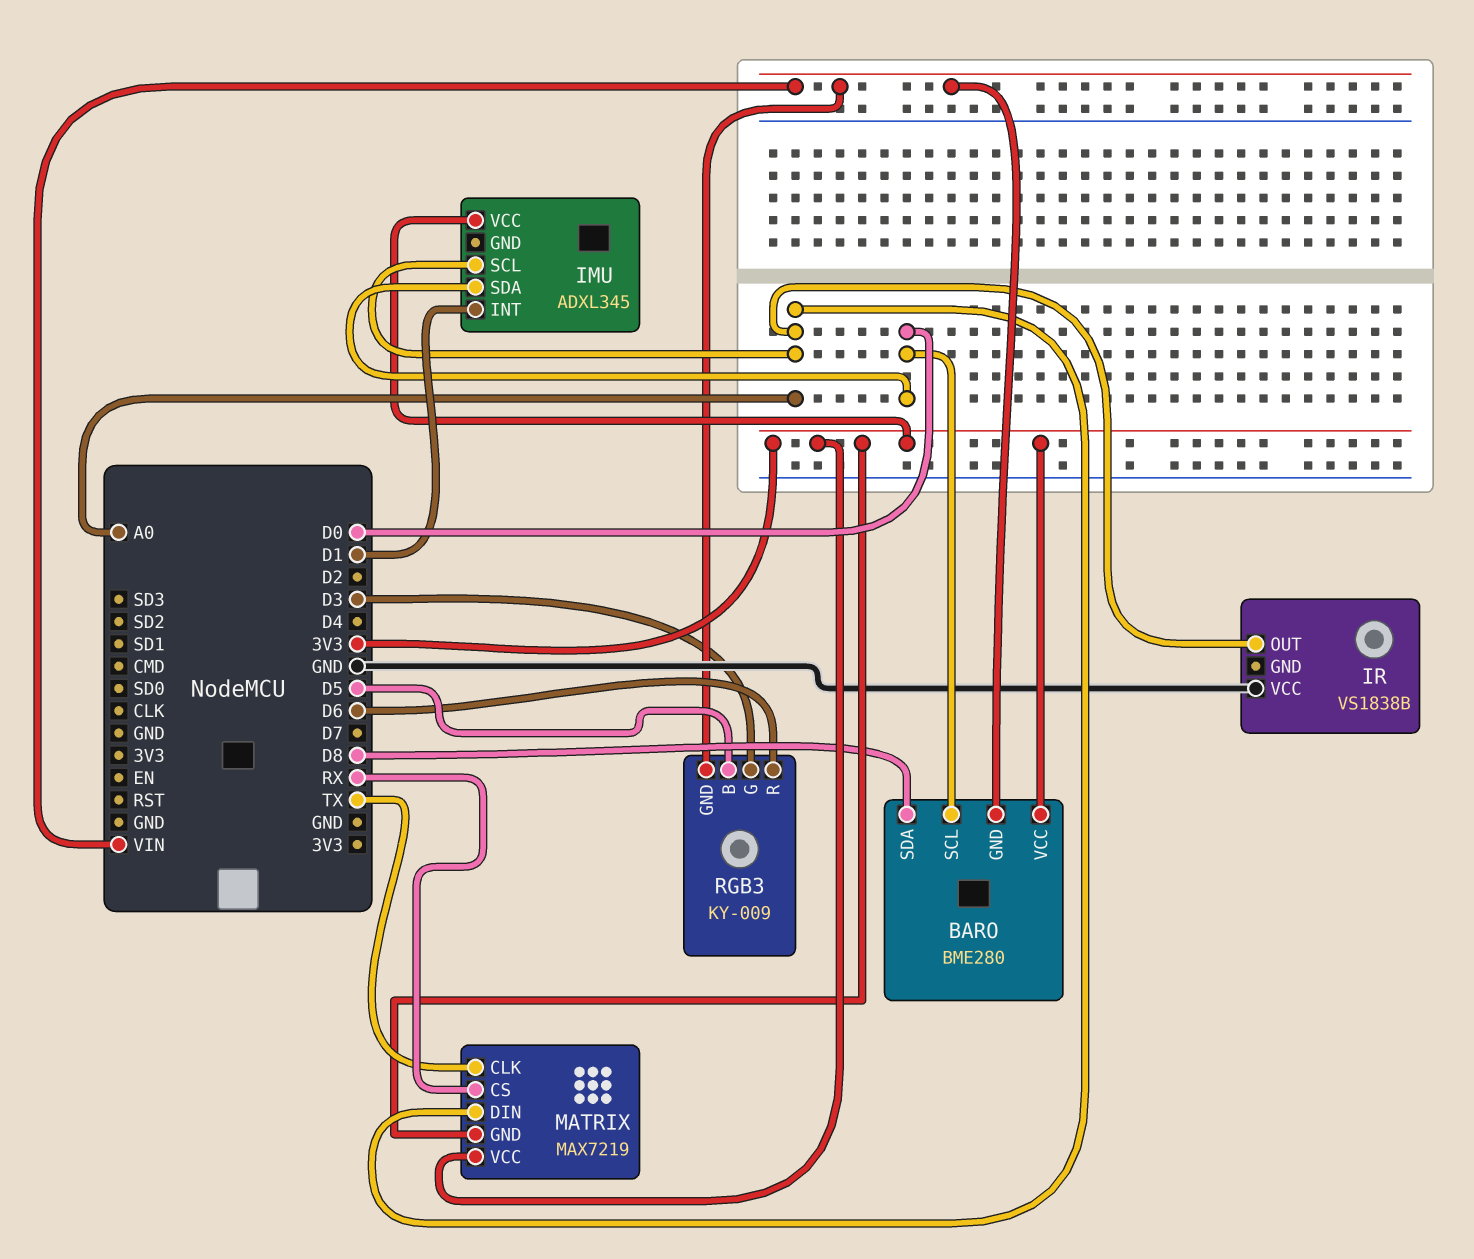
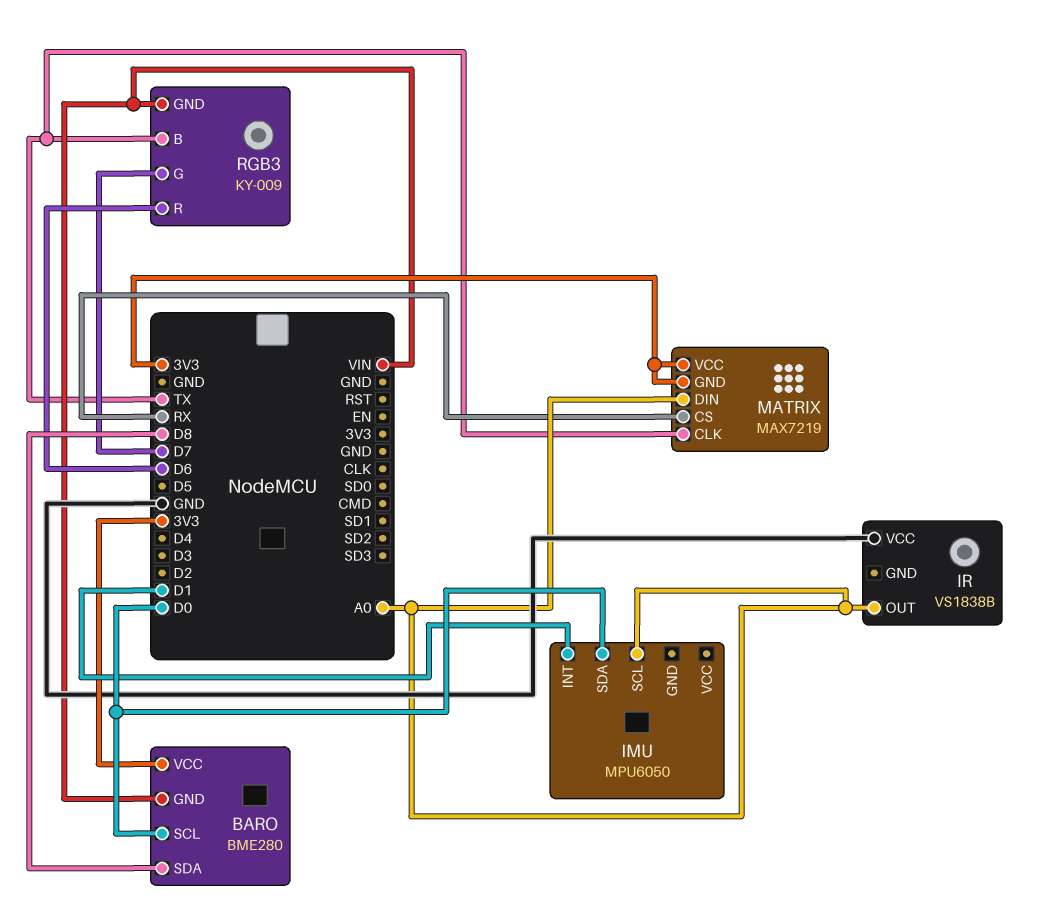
IMU: ADXL345 -> MPU6050
IMU pin VCC: 3V3 -> none
RGB3 pin B: D5 -> TX
RGB3 pin G: D3 -> D7

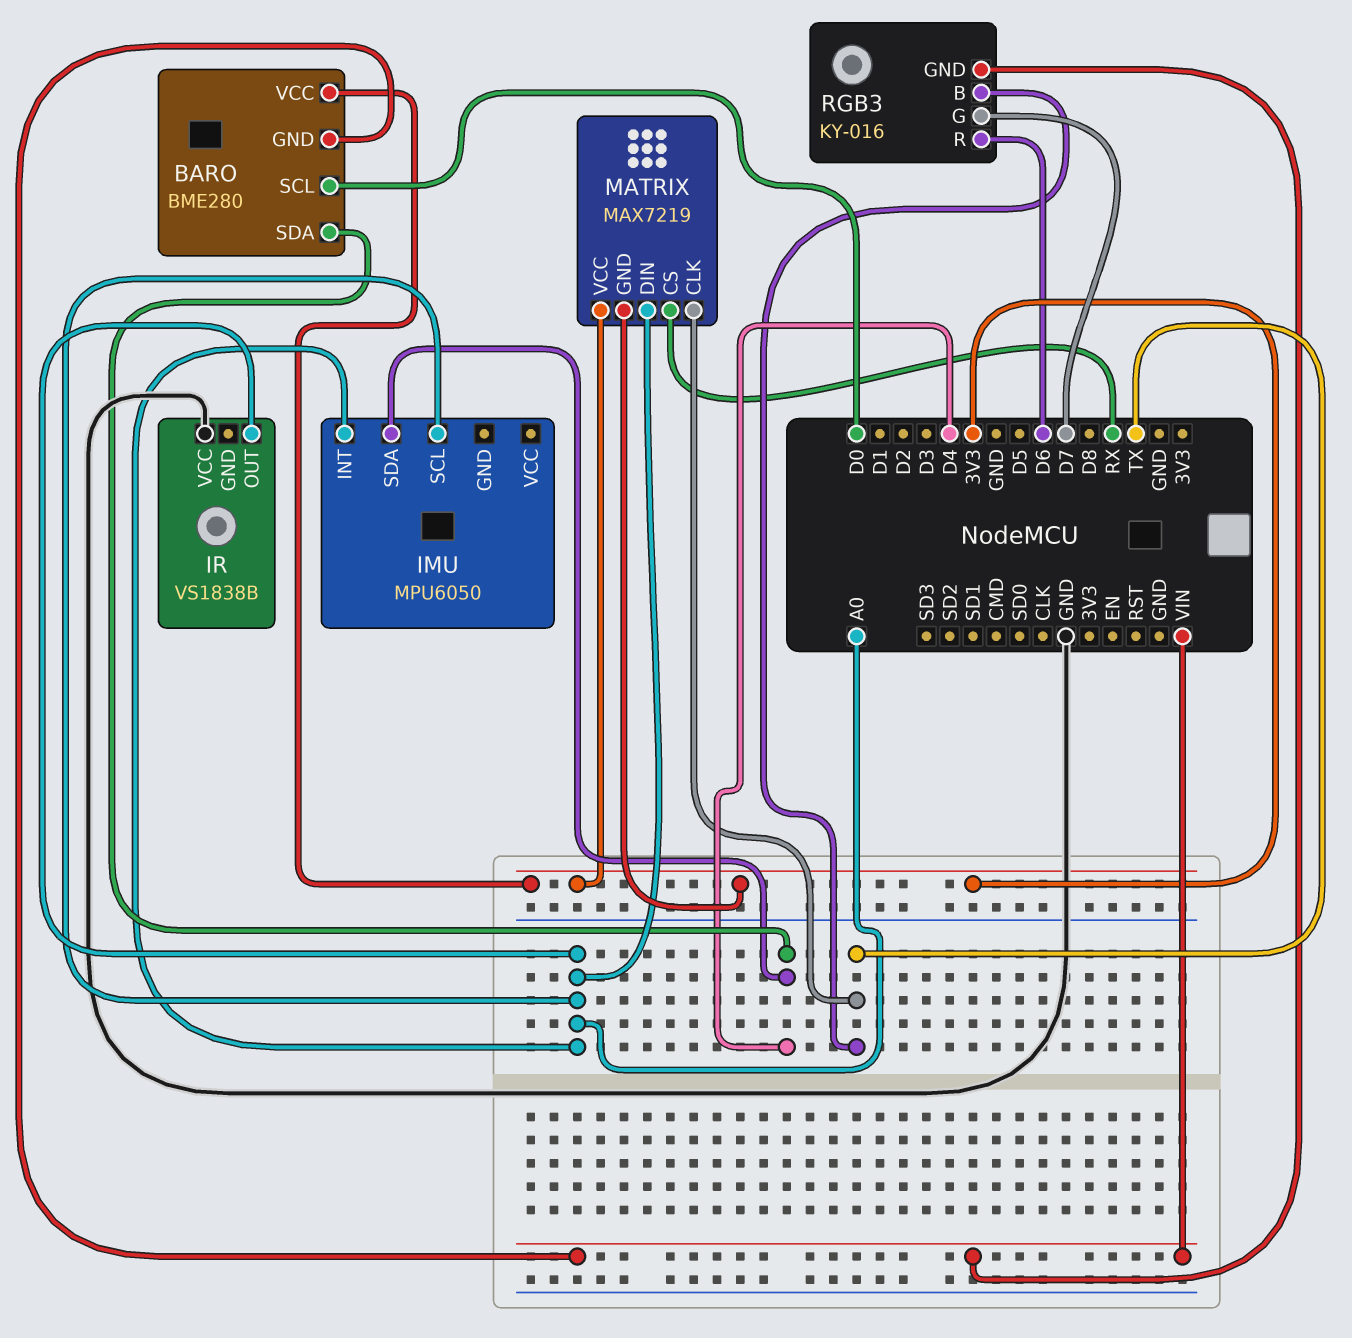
BARO pin SDA: D8 -> D4
IMU pin INT: D1 -> A0
IMU pin SDA: D0 -> D4
RGB3: KY-009 -> KY-016

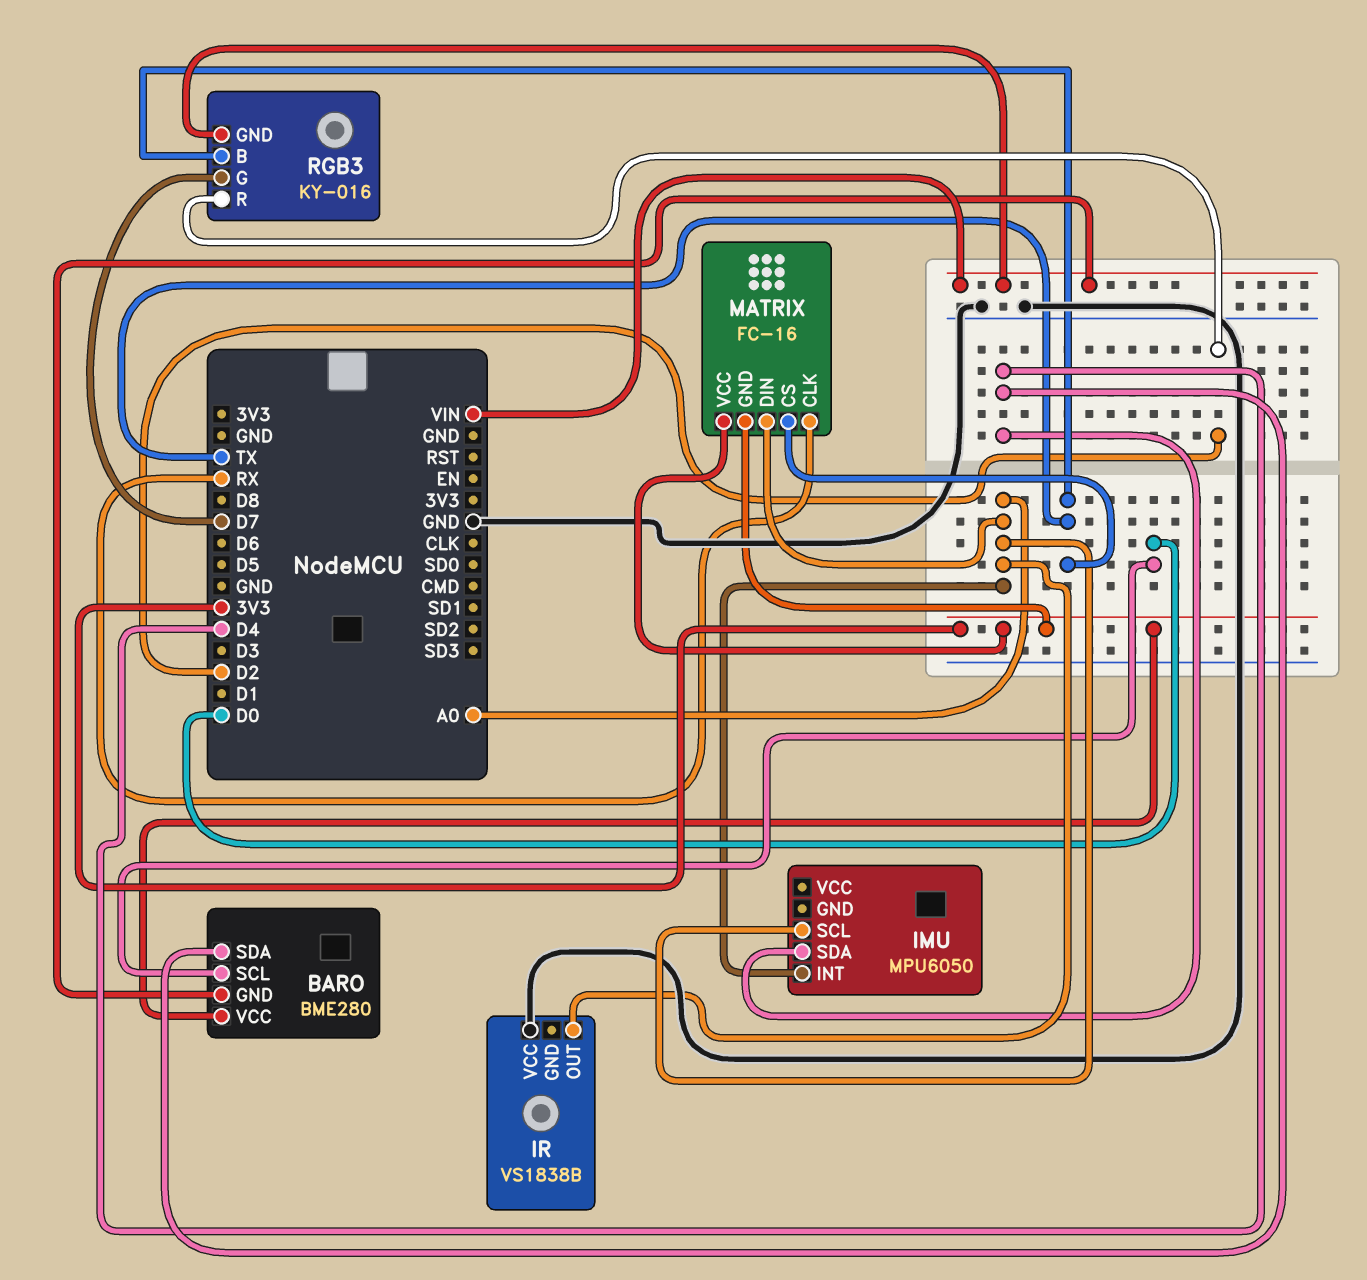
MATRIX: MAX7219 -> FC-16
MATRIX pin CLK: TX -> RX
MATRIX pin CS: RX -> TX
RGB3 pin R: D6 -> D2

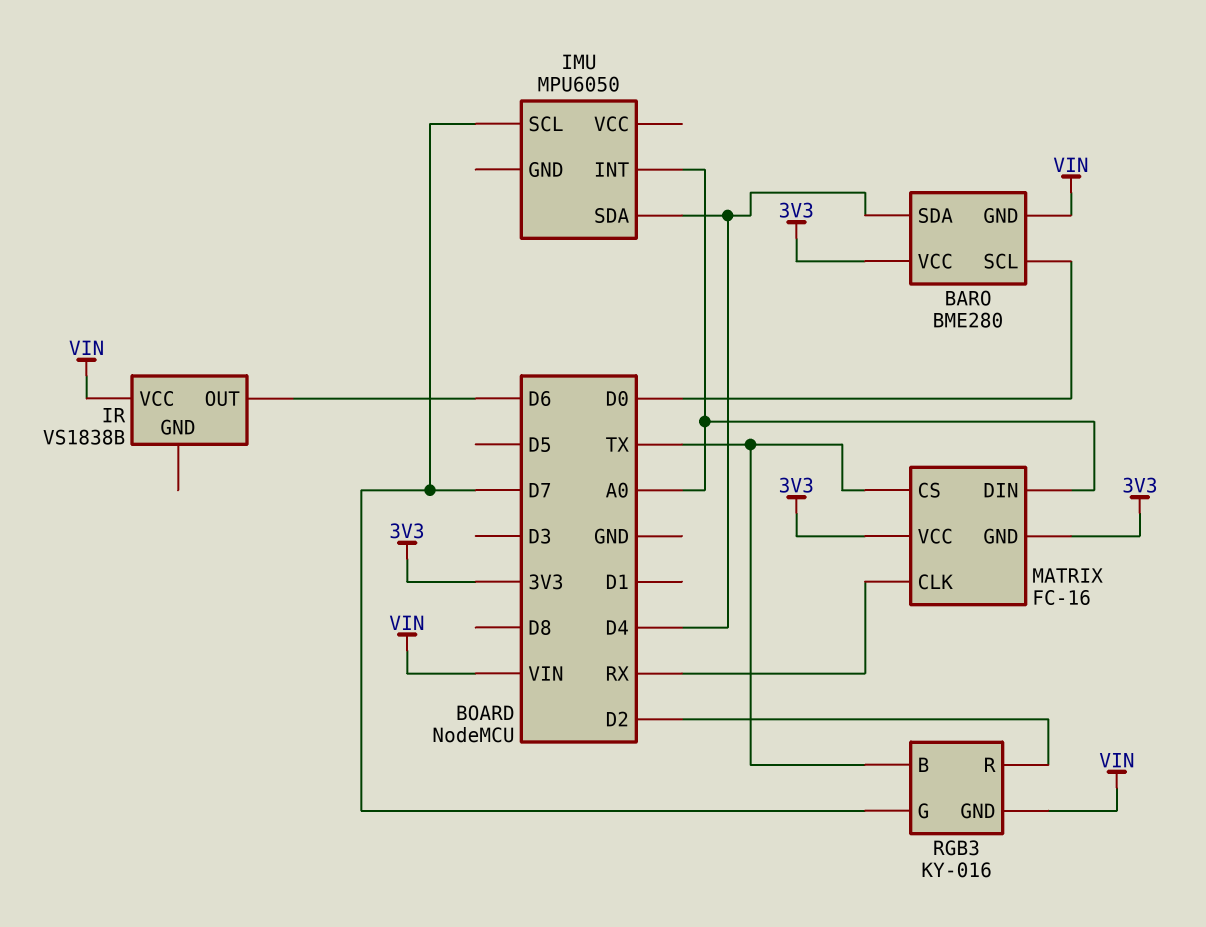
IMU pin SCL: A0 -> D7
IR pin OUT: A0 -> D6
IR pin VCC: GND -> VIN

